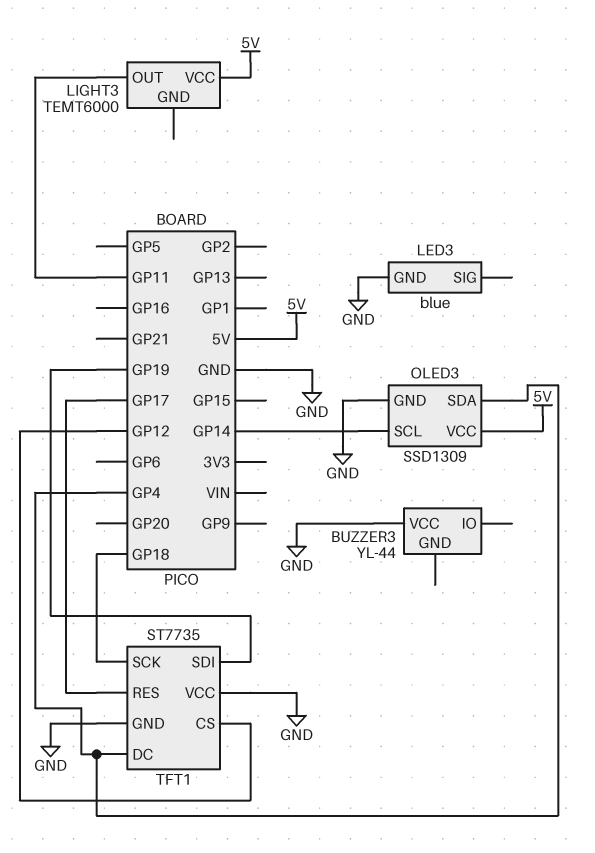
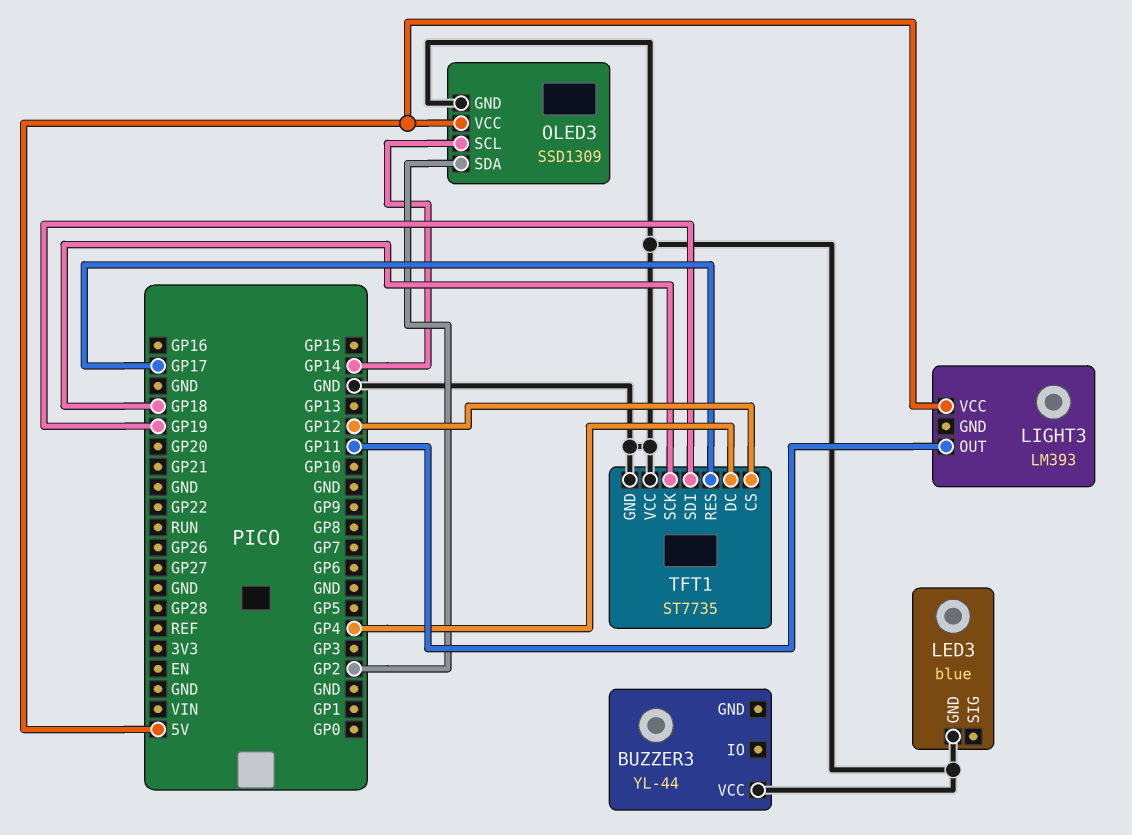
LIGHT3: TEMT6000 -> LM393
OLED3 pin SDA: GP4 -> GP2

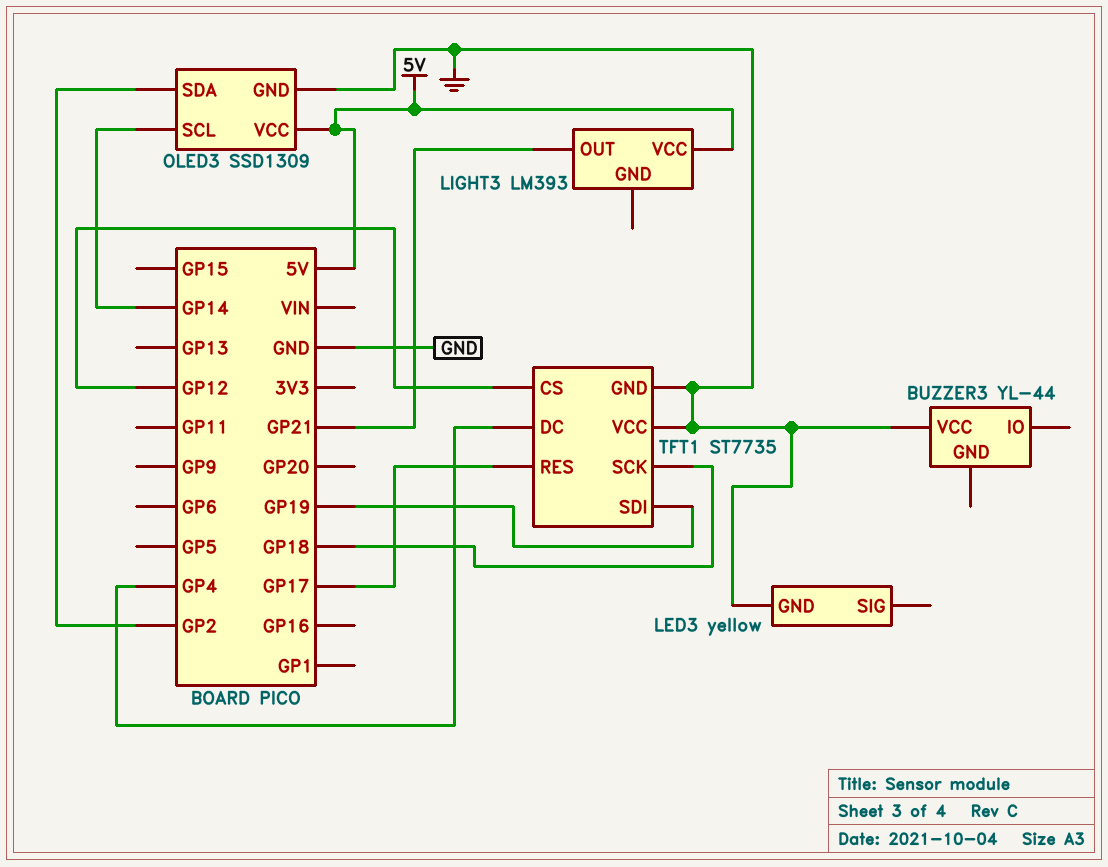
LED3: blue -> yellow
LIGHT3 pin OUT: GP11 -> GP21

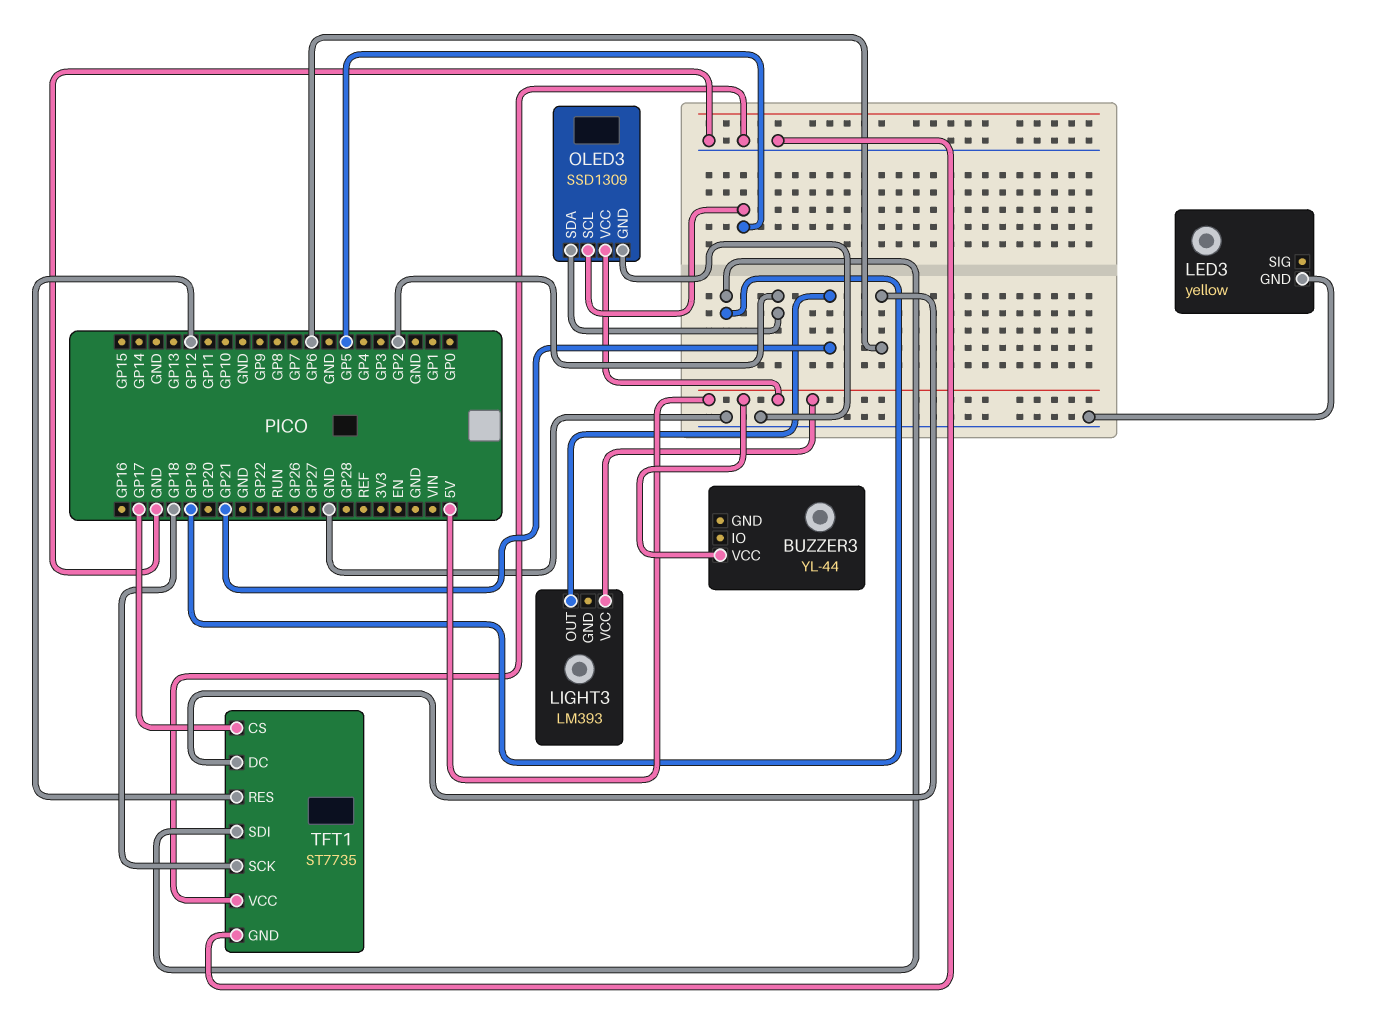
BUZZER3 pin VCC: GND -> 5V
OLED3 pin SCL: GP14 -> GP5
TFT1 pin CS: GP12 -> GP17
TFT1 pin DC: GP4 -> GP6
TFT1 pin RES: GP17 -> GP12

